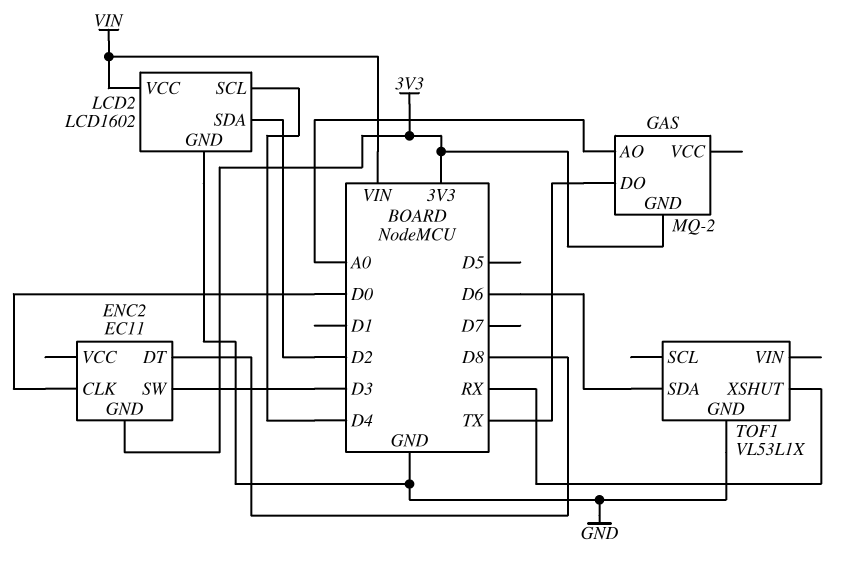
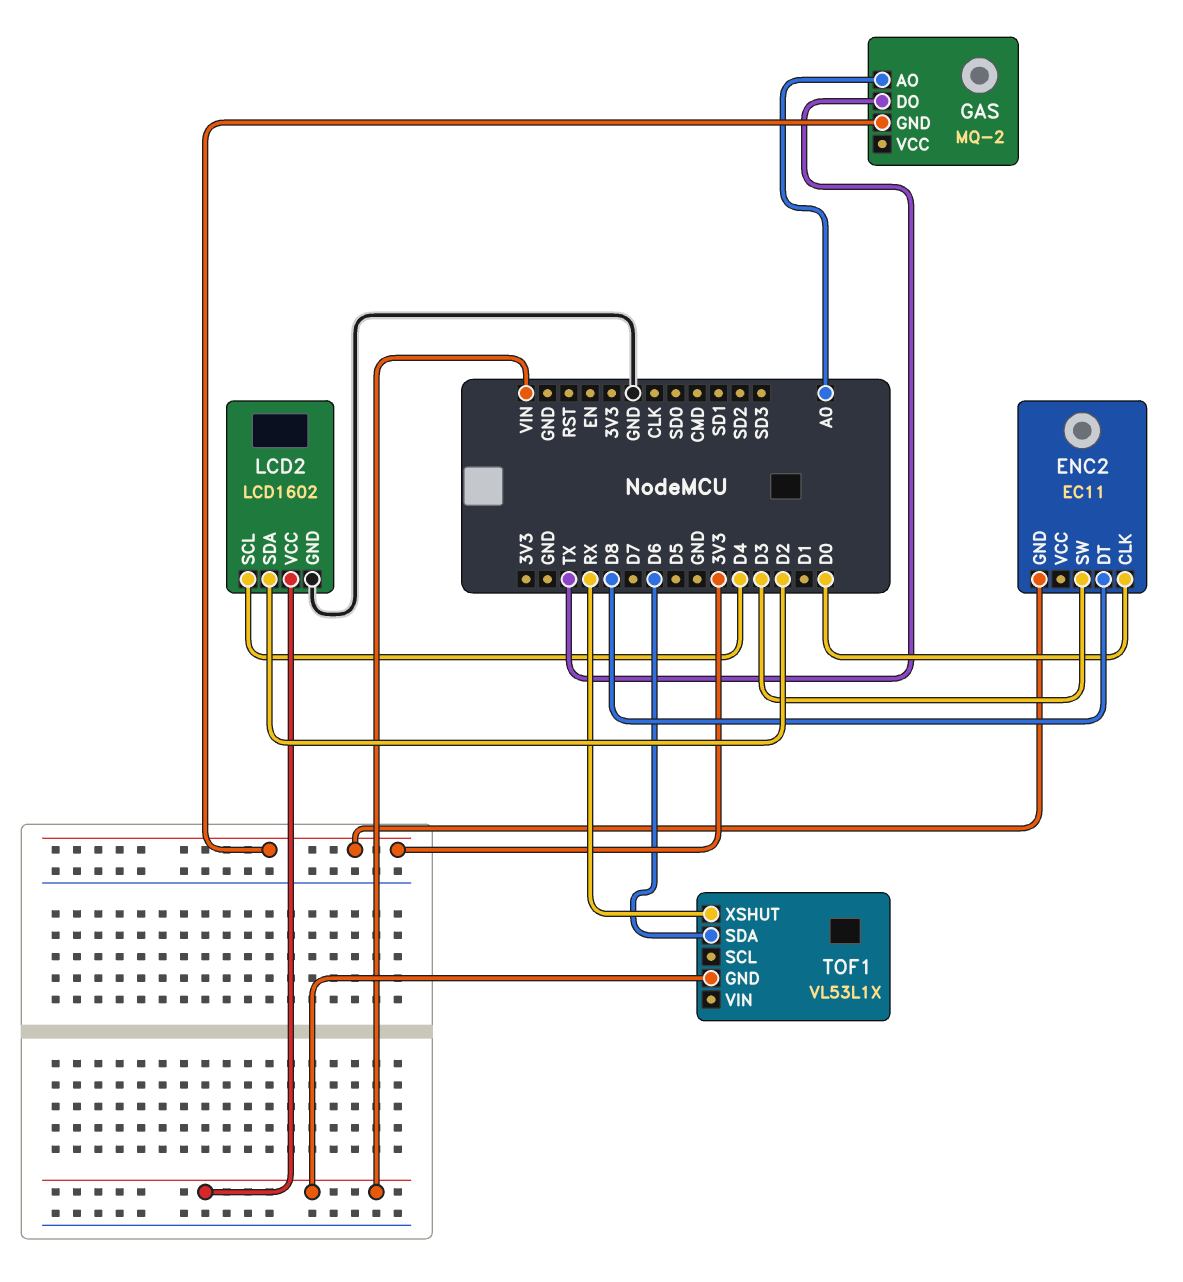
TOF1 pin GND: GND -> VIN

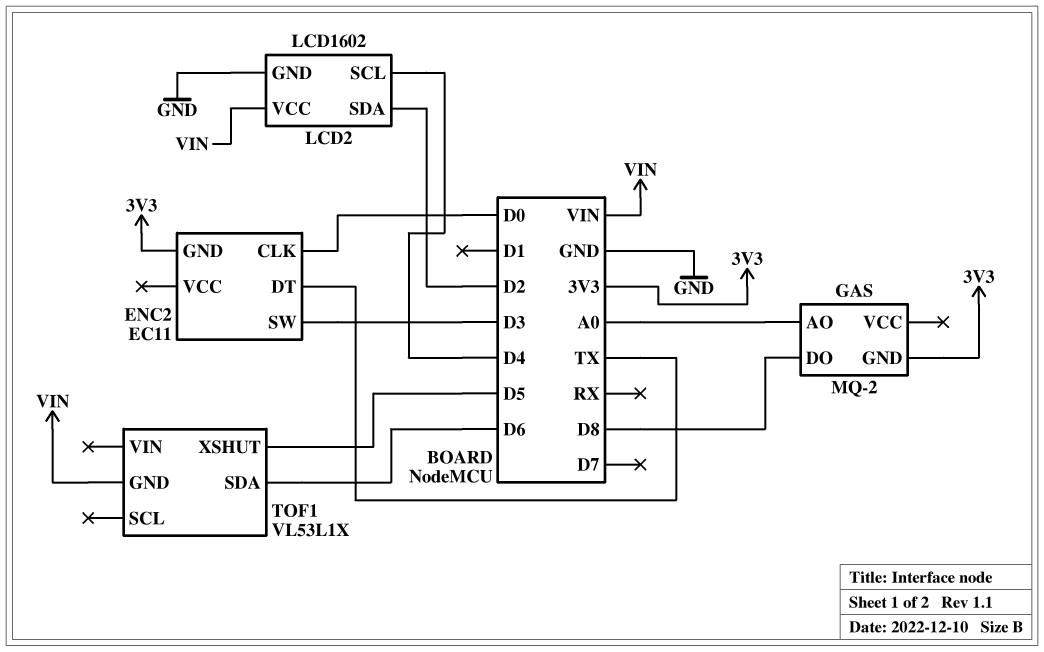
ENC2 pin DT: D8 -> TX
GAS pin DO: TX -> D8
TOF1 pin XSHUT: RX -> D5

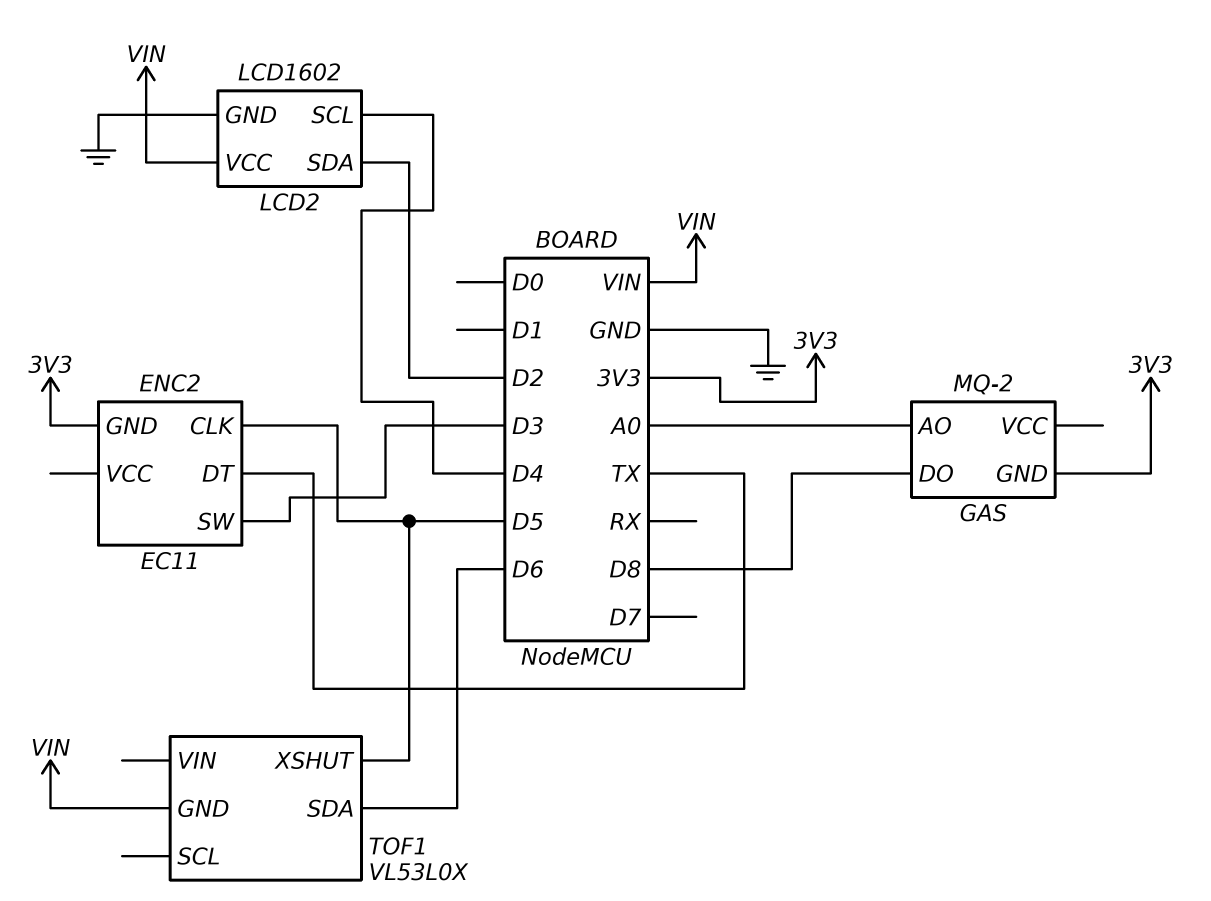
ENC2 pin CLK: D0 -> D5
TOF1: VL53L1X -> VL53L0X

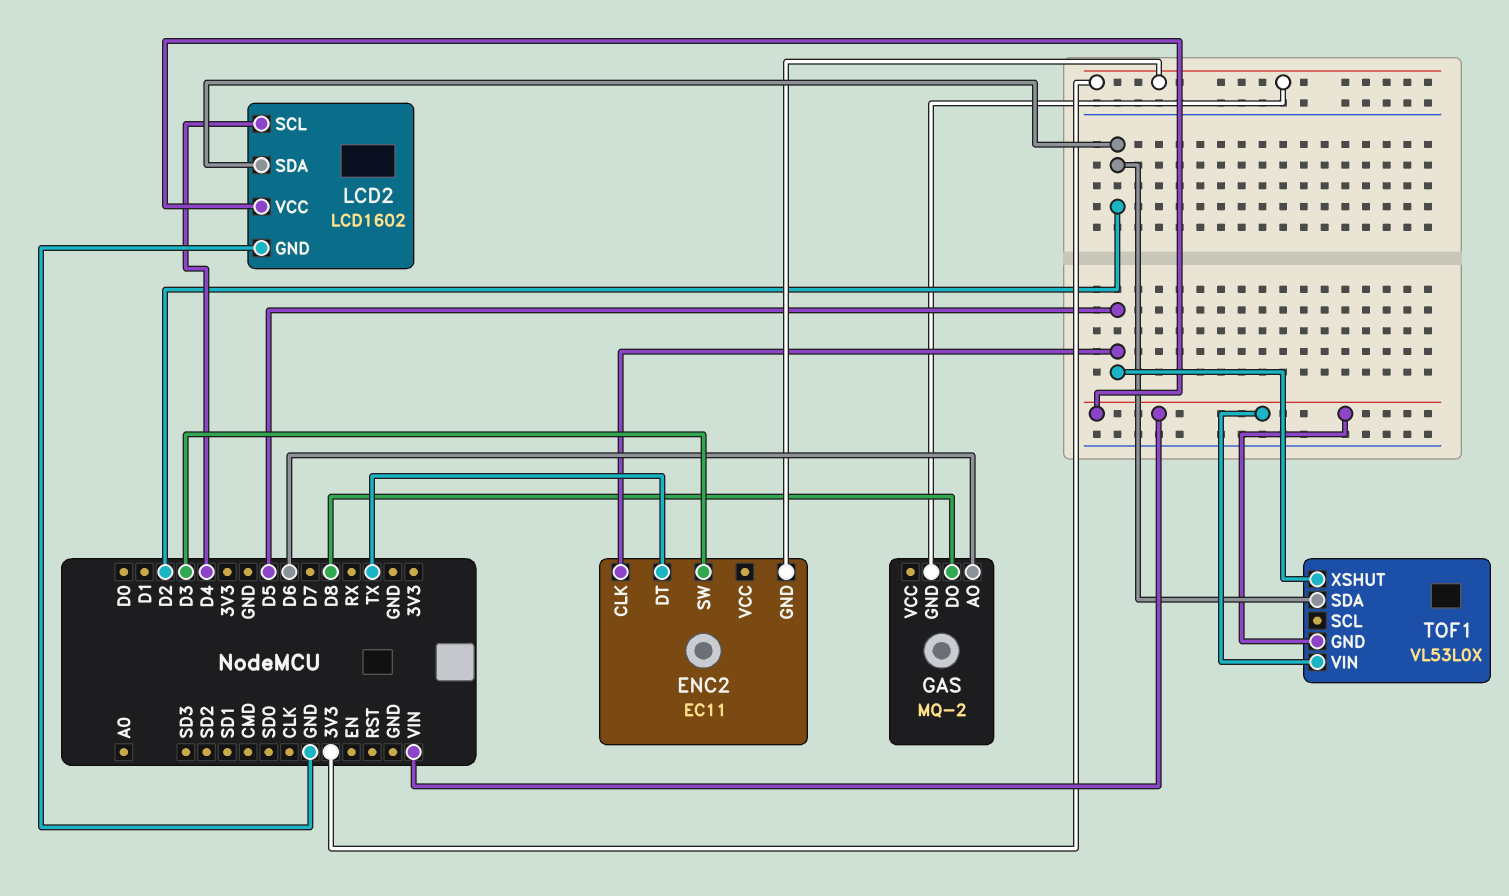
GAS pin AO: A0 -> D6
TOF1 pin SDA: D6 -> D2
TOF1 pin VIN: none -> VIN

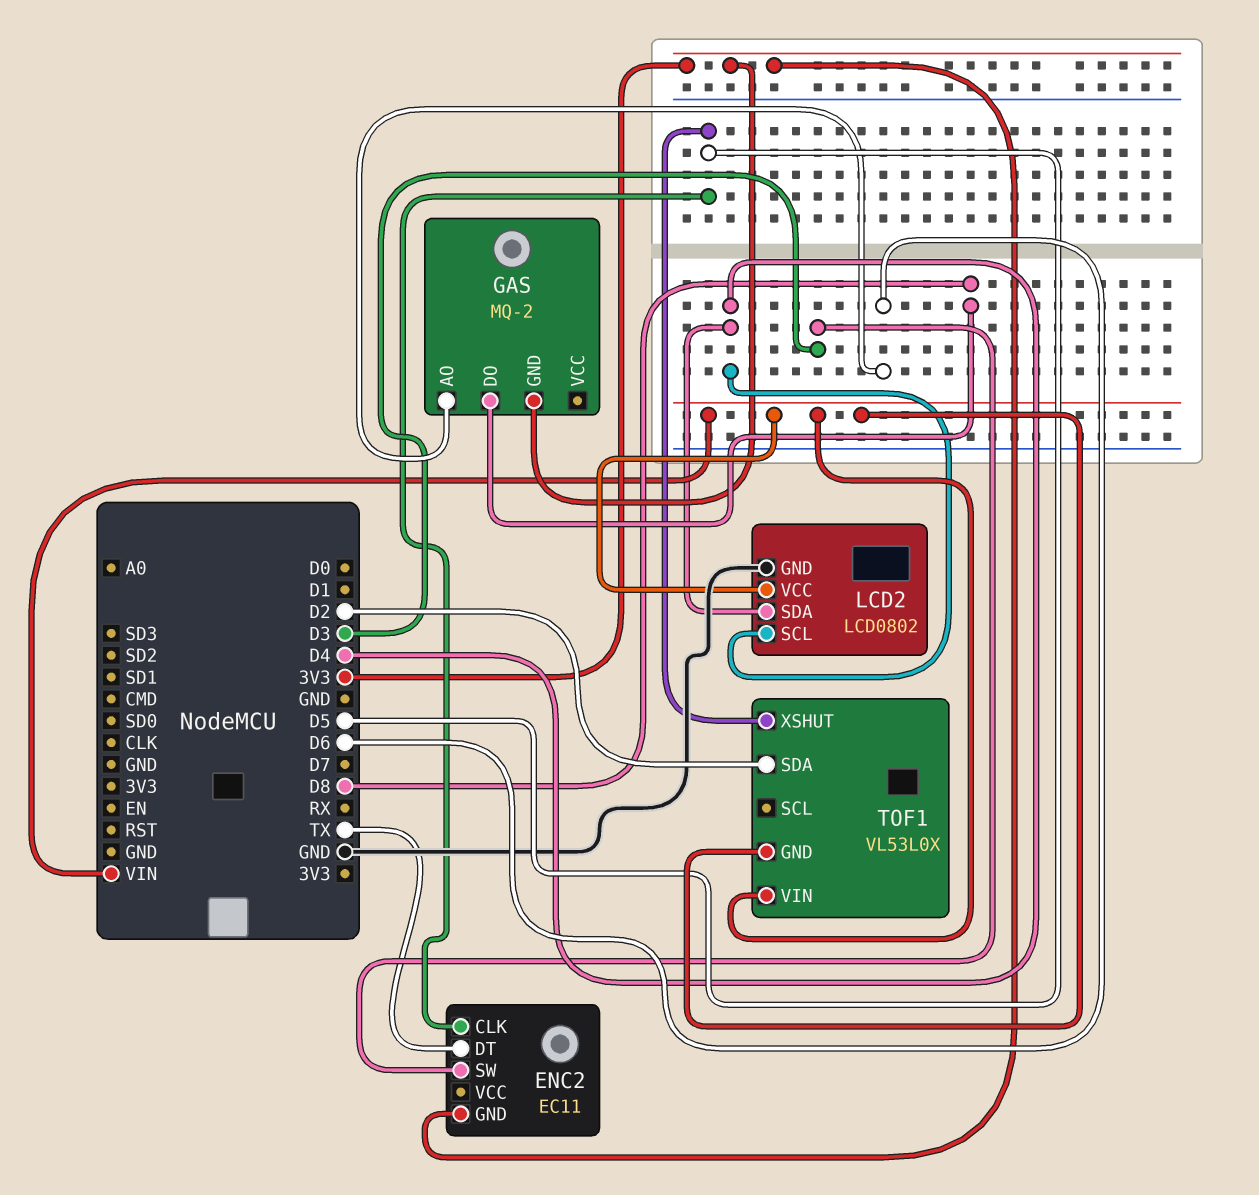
LCD2: LCD1602 -> LCD0802
LCD2 pin SDA: D2 -> D4

